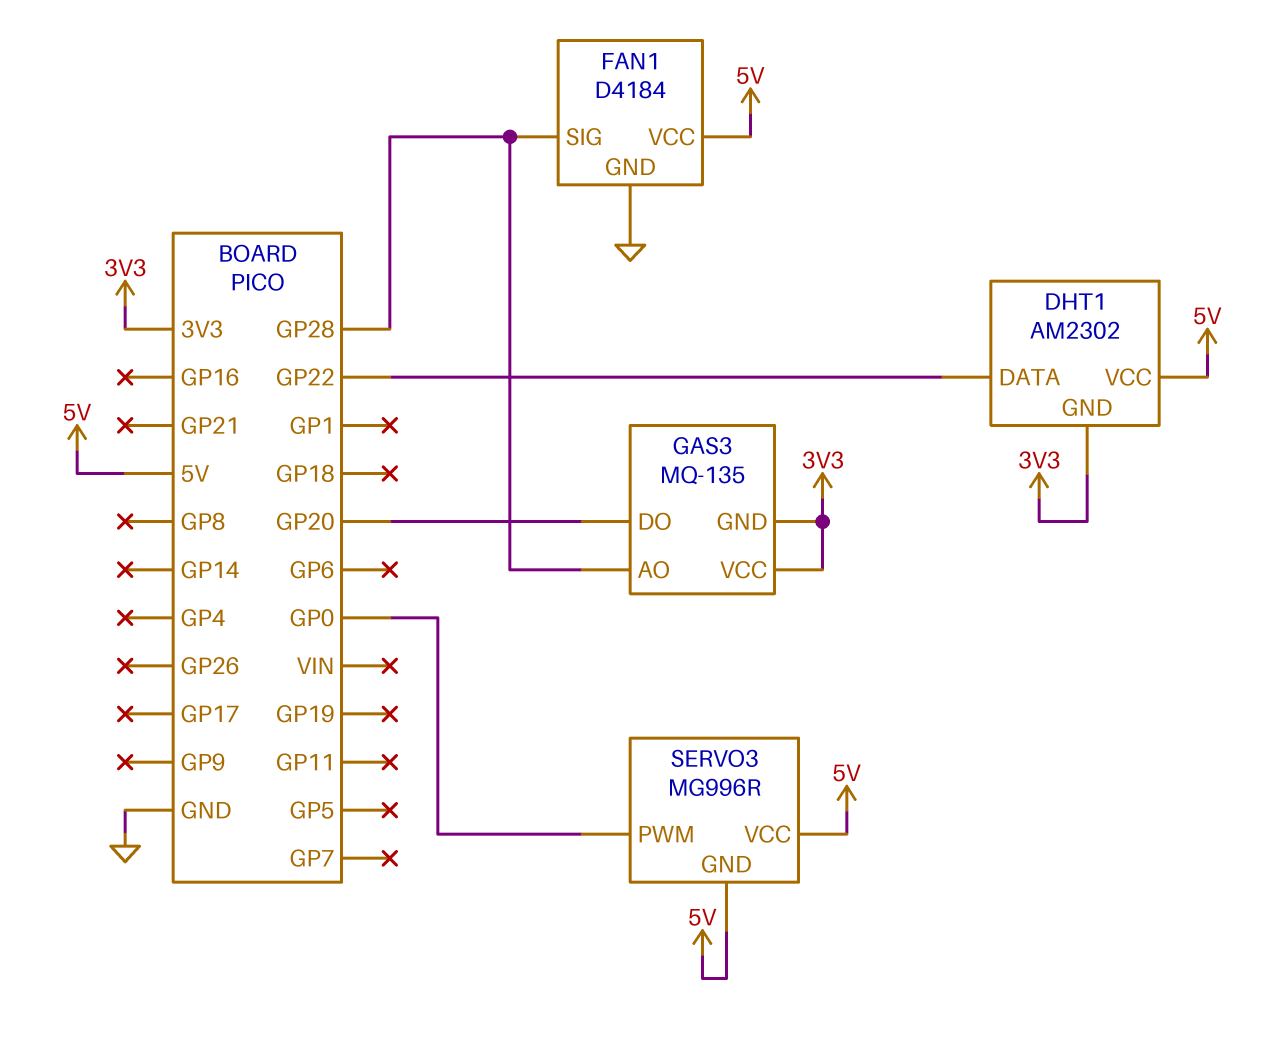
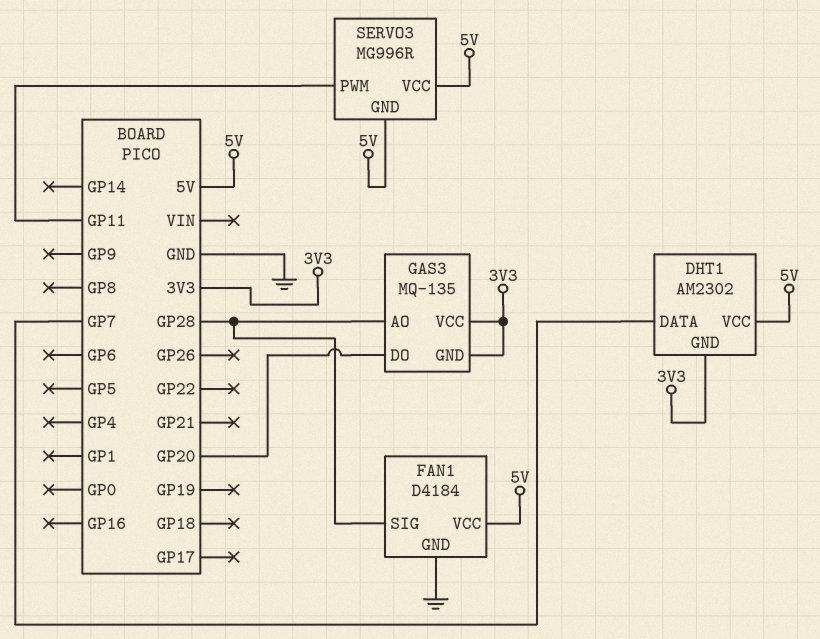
DHT1 pin DATA: GP22 -> GP7
SERVO3 pin PWM: GP0 -> GP11

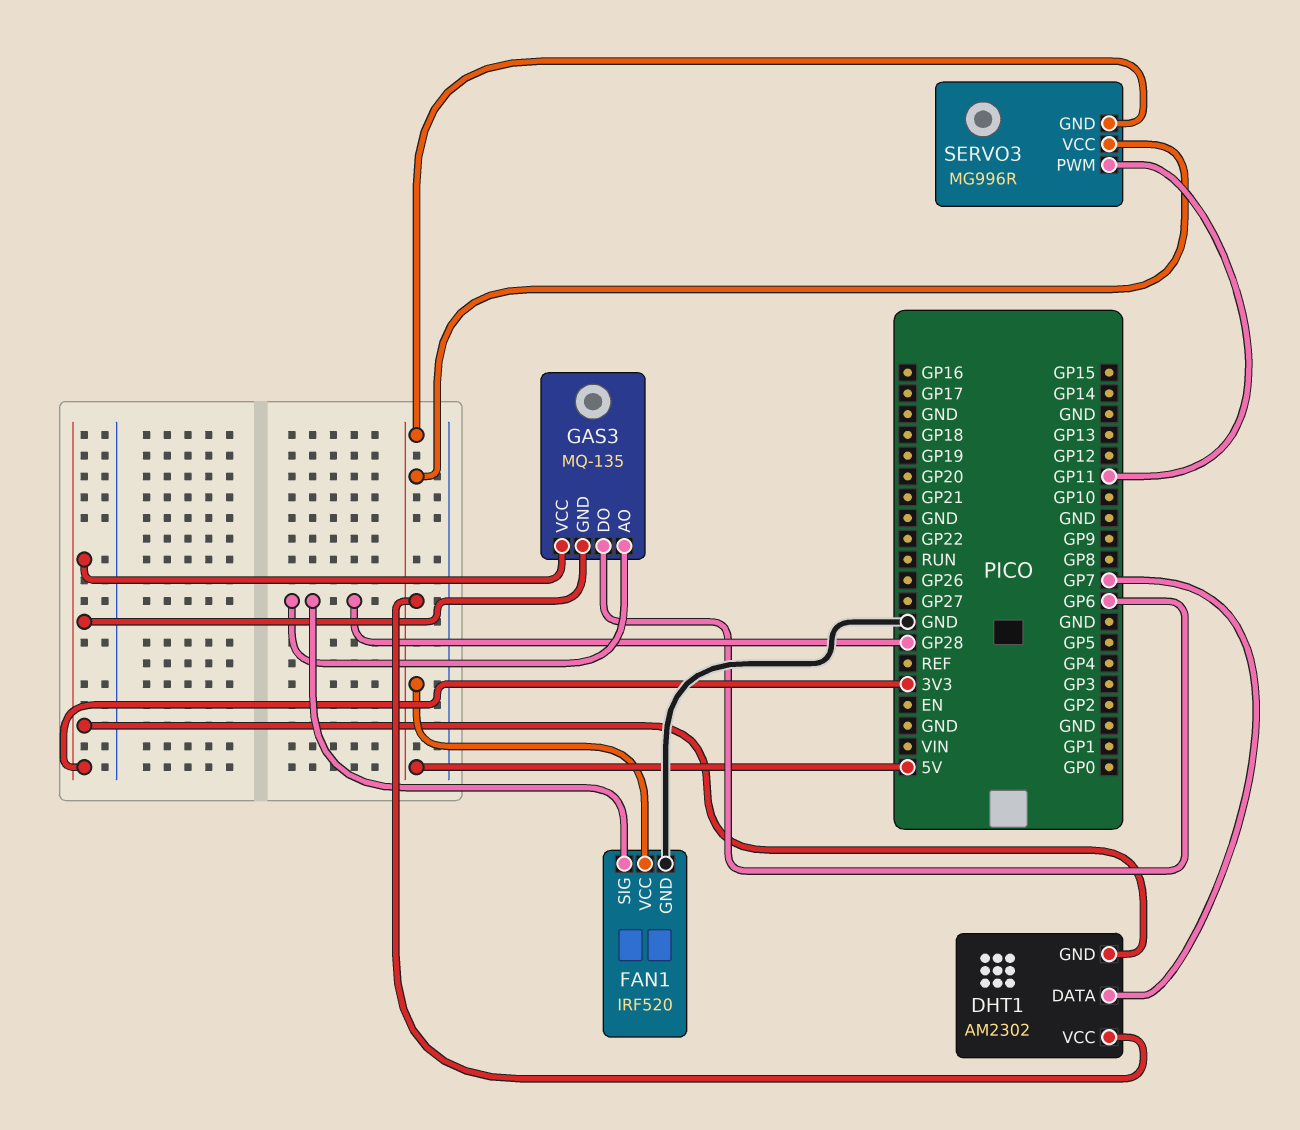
FAN1: D4184 -> IRF520
GAS3 pin DO: GP20 -> GP6

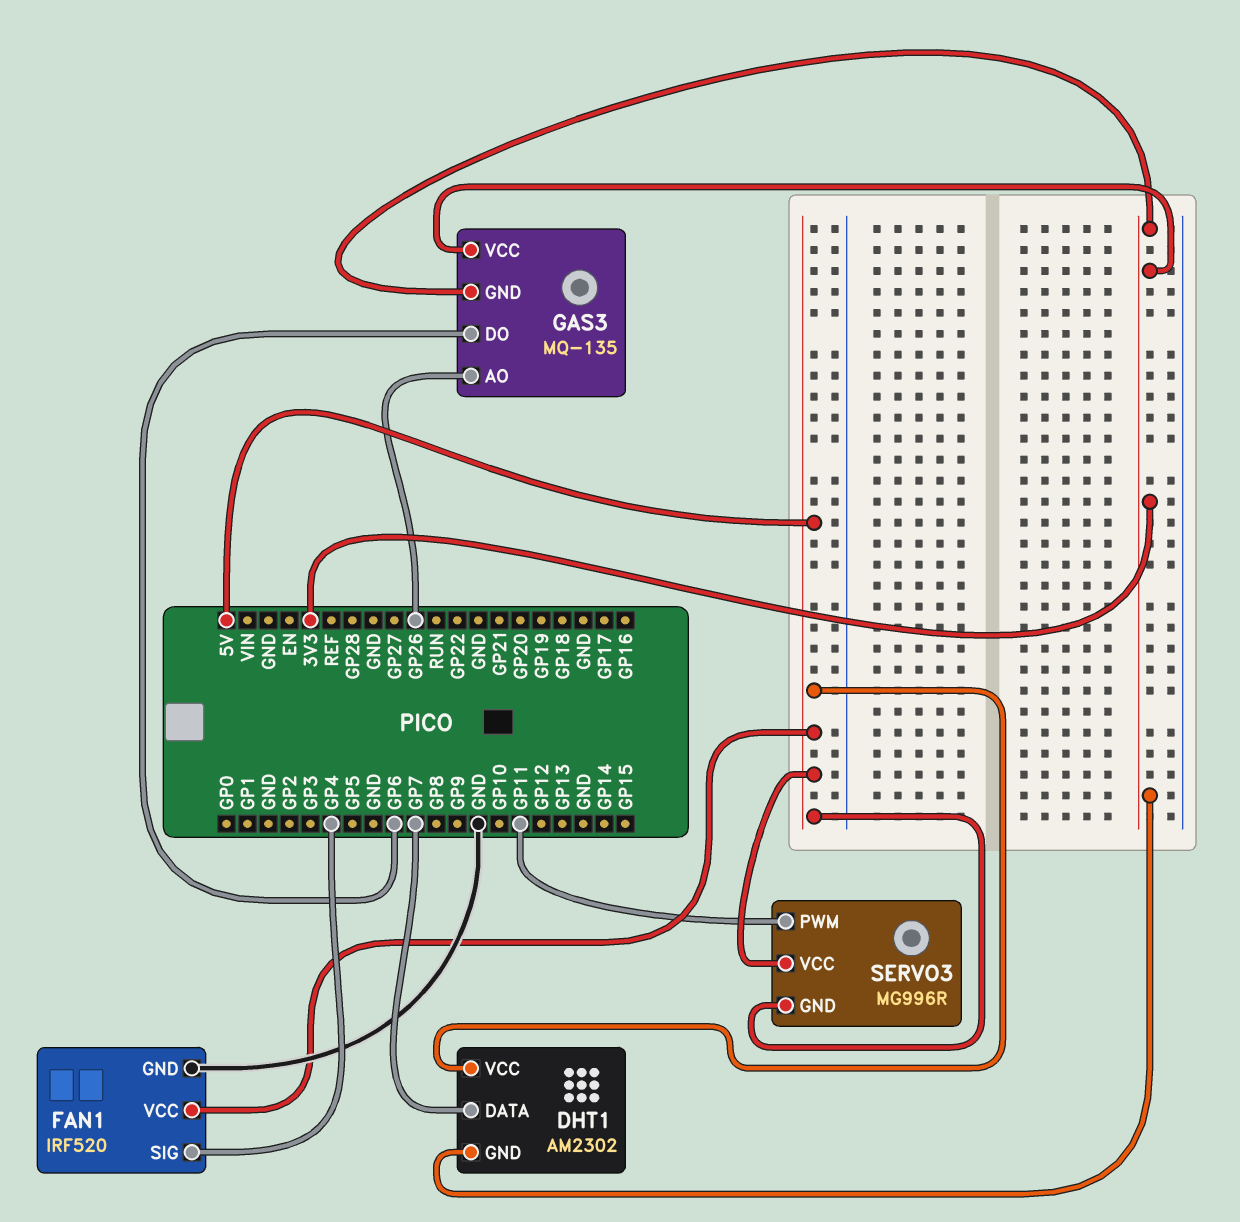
FAN1 pin SIG: GP28 -> GP4
GAS3 pin AO: GP28 -> GP26

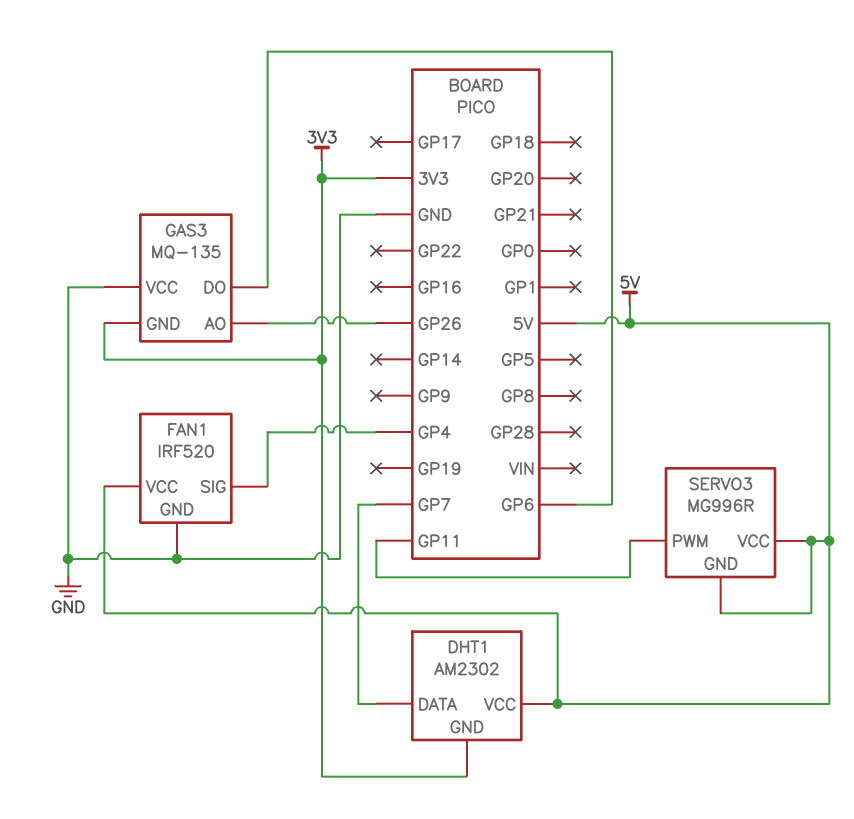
GAS3 pin VCC: 3V3 -> GND

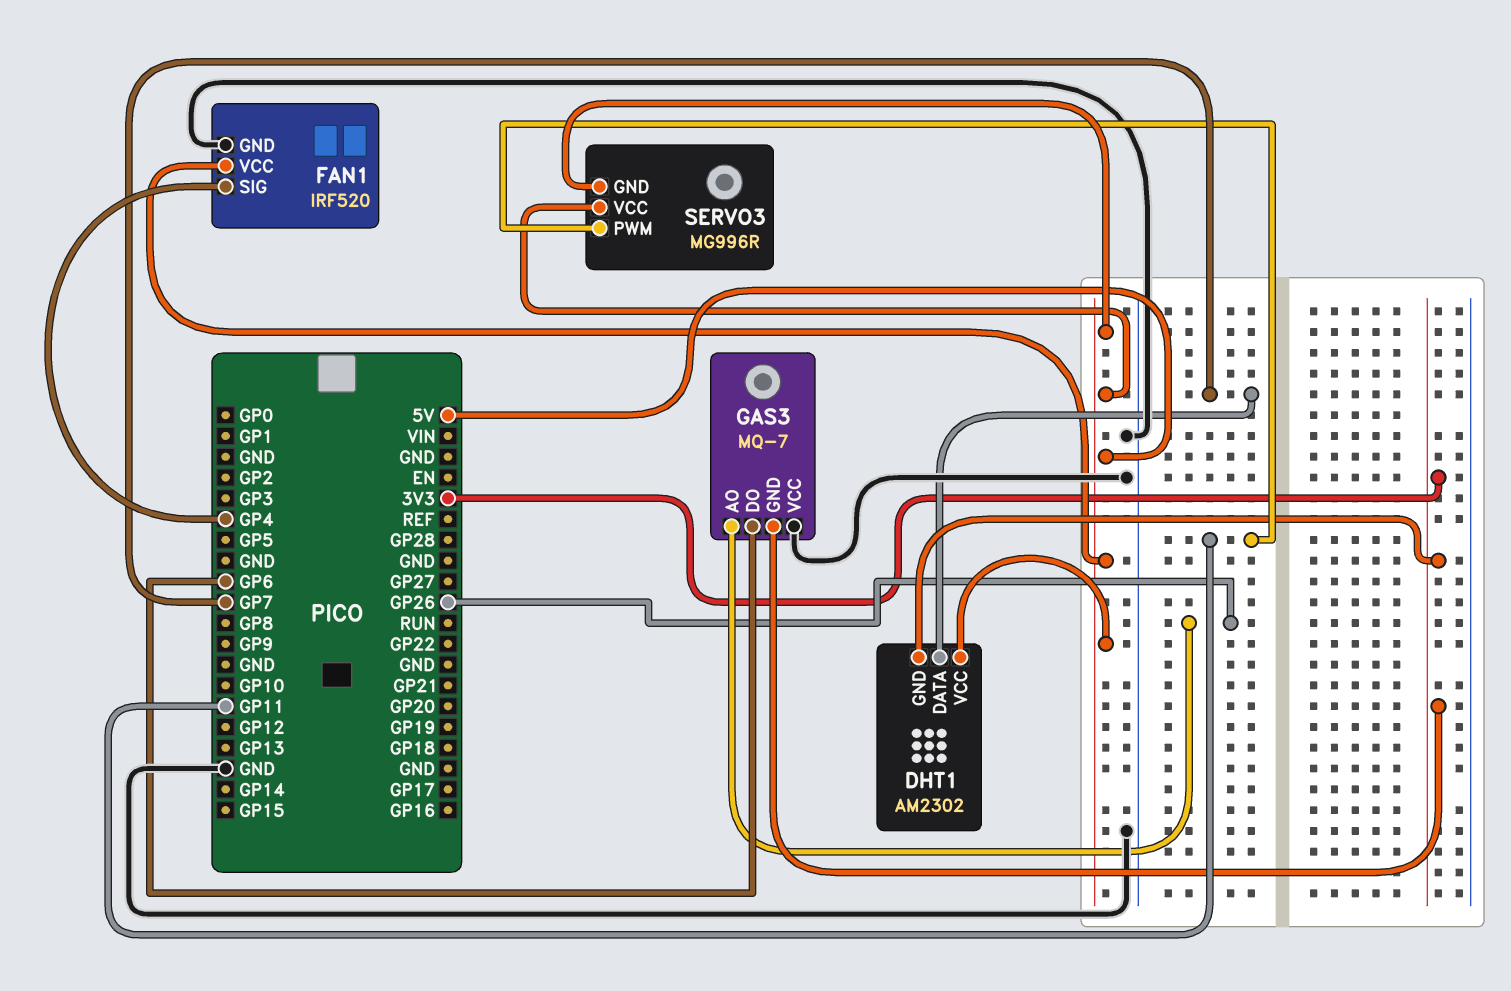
GAS3: MQ-135 -> MQ-7

